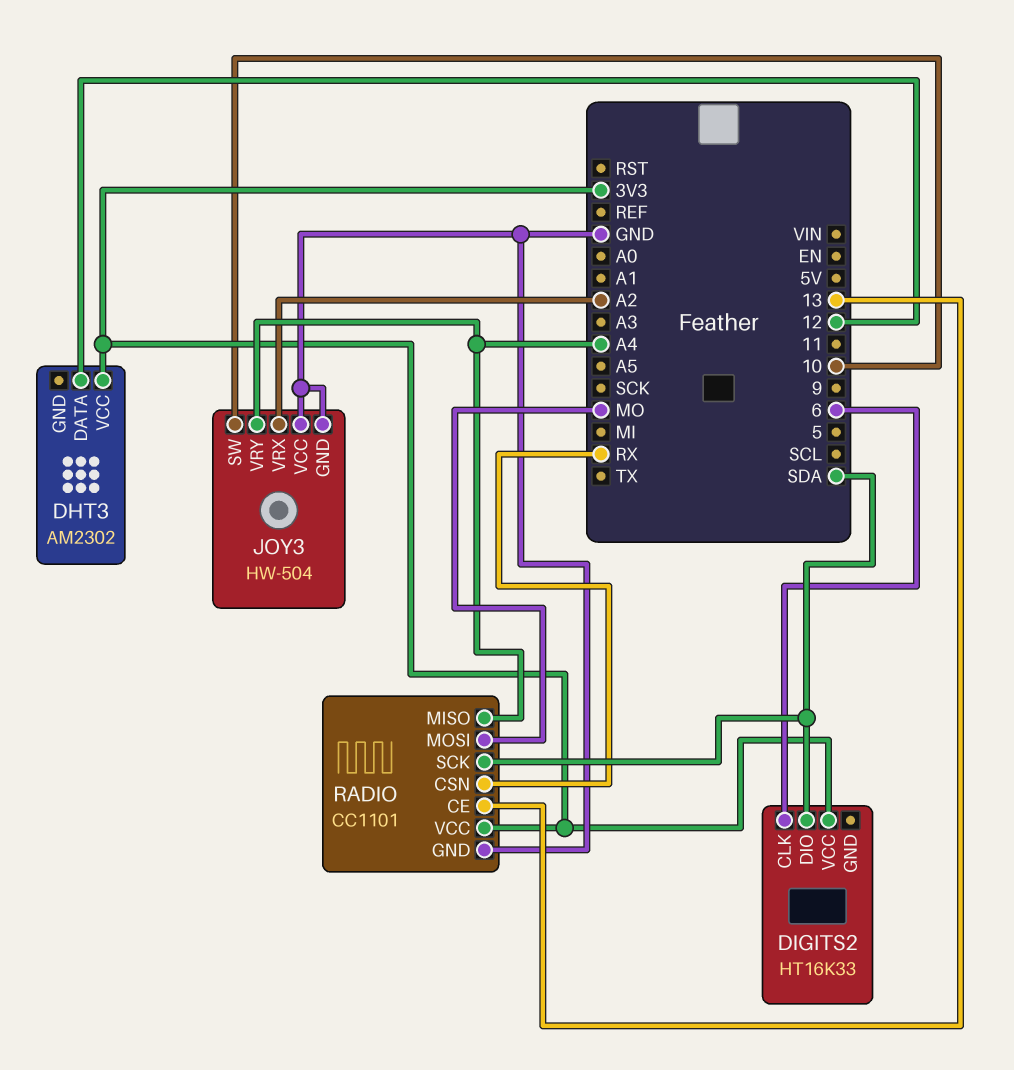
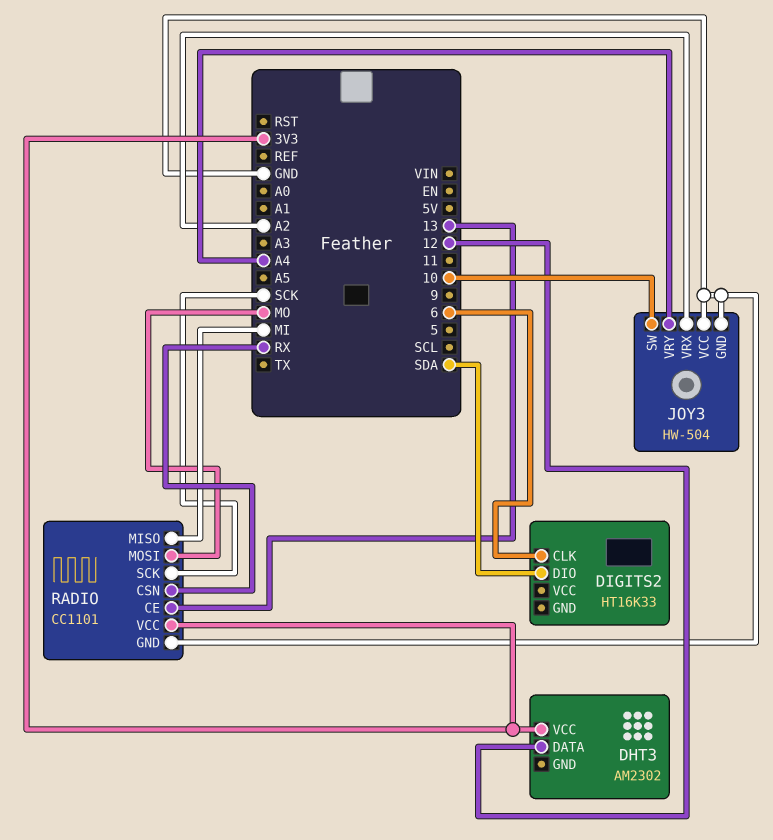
DIGITS2 pin VCC: 3V3 -> none
RADIO pin MISO: A4 -> MI
RADIO pin SCK: SDA -> SCK

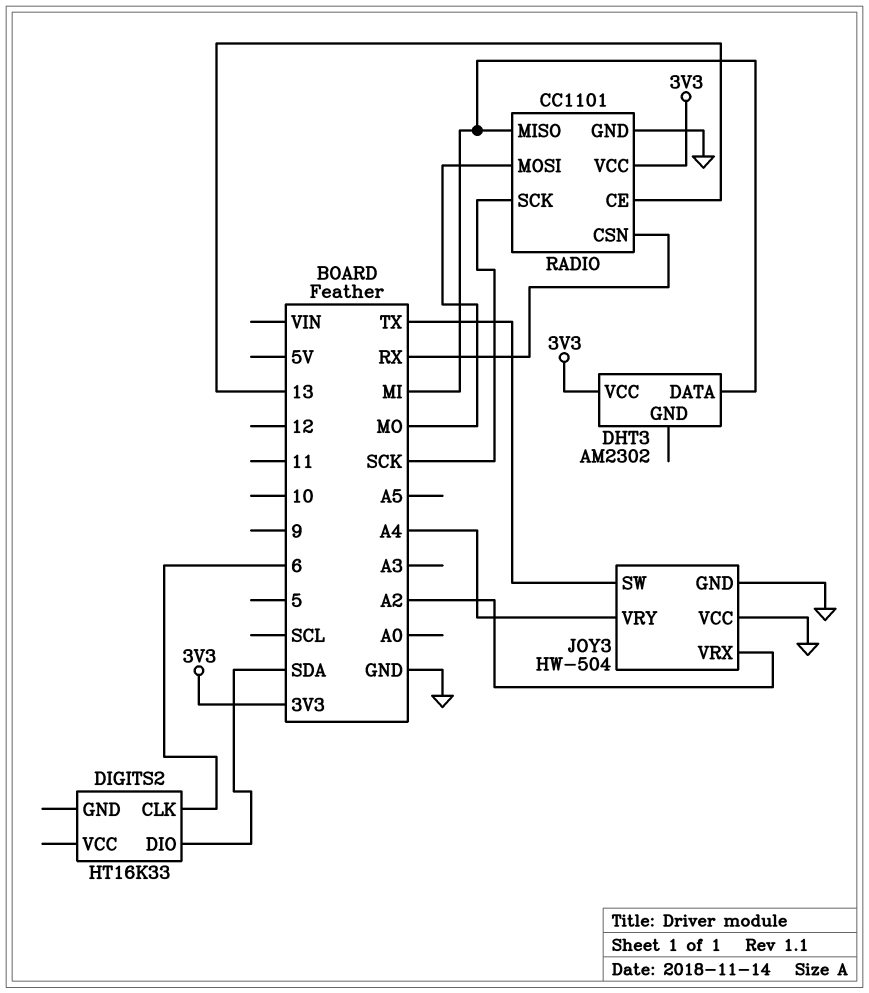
DHT3 pin DATA: 12 -> MI
JOY3 pin SW: 10 -> TX

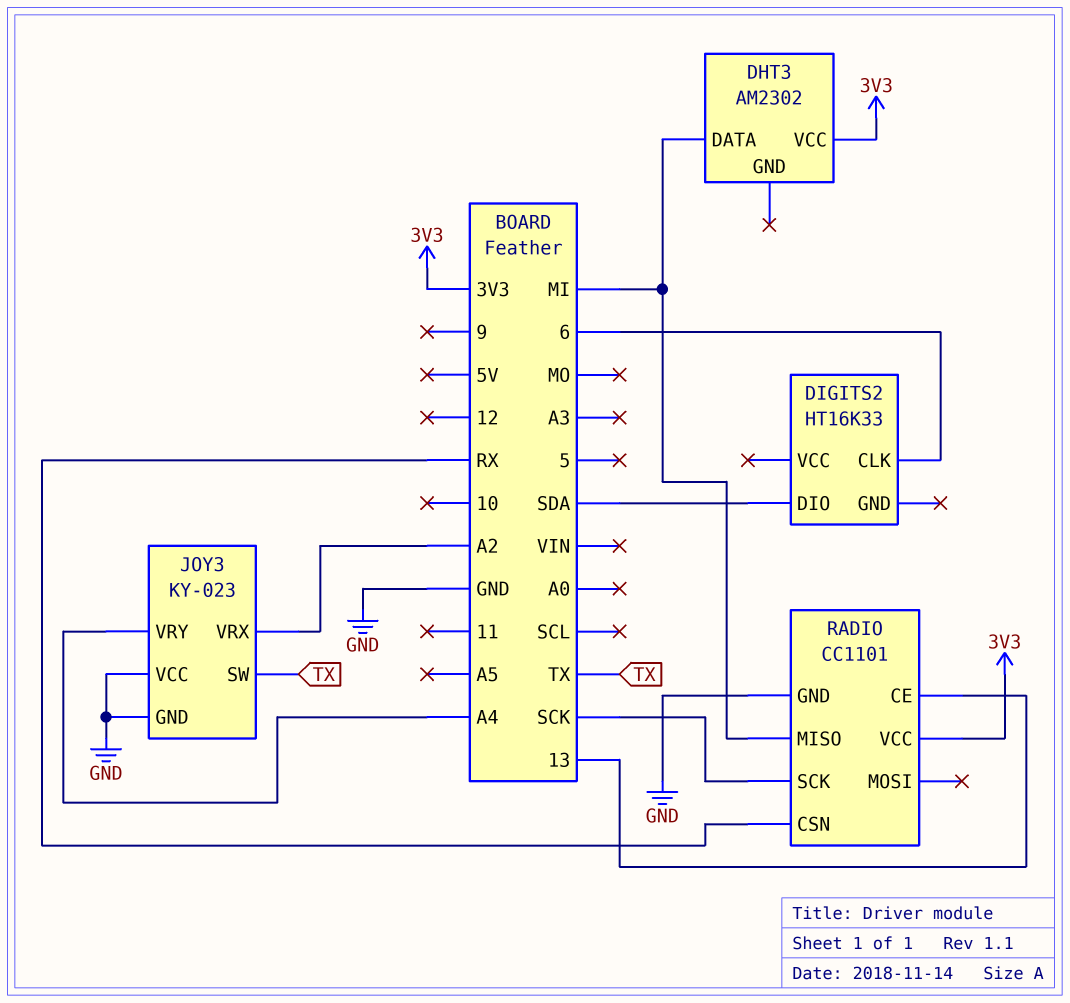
JOY3: HW-504 -> KY-023
RADIO pin MOSI: MO -> none

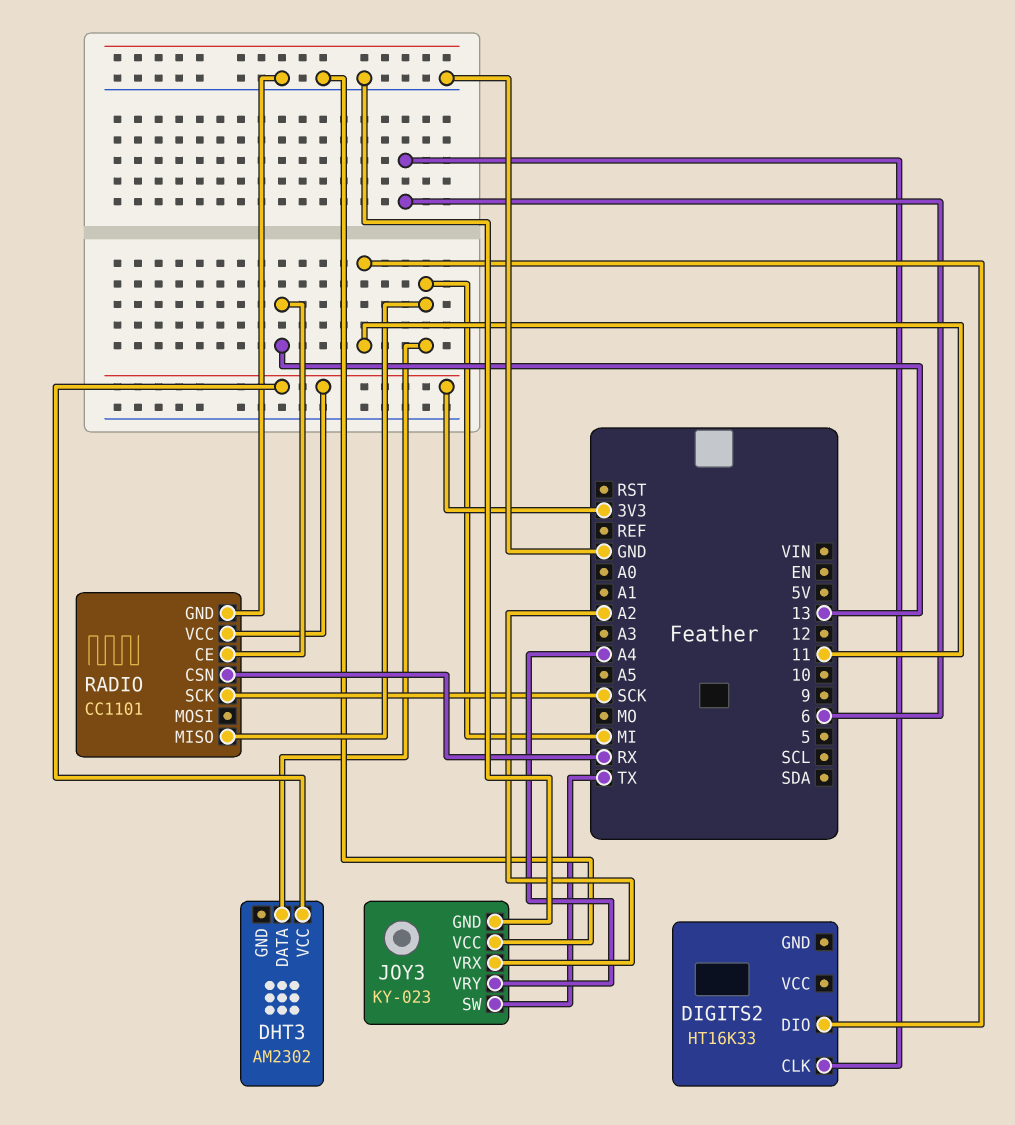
DIGITS2 pin DIO: SDA -> 11

